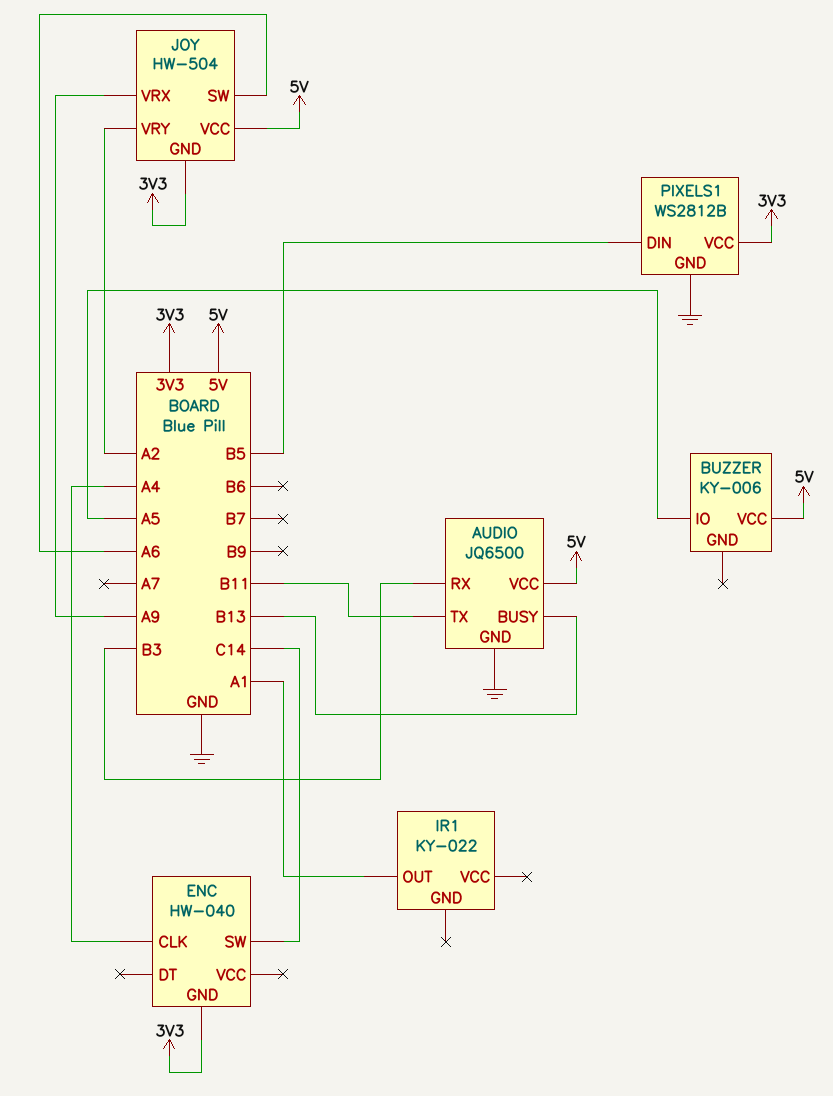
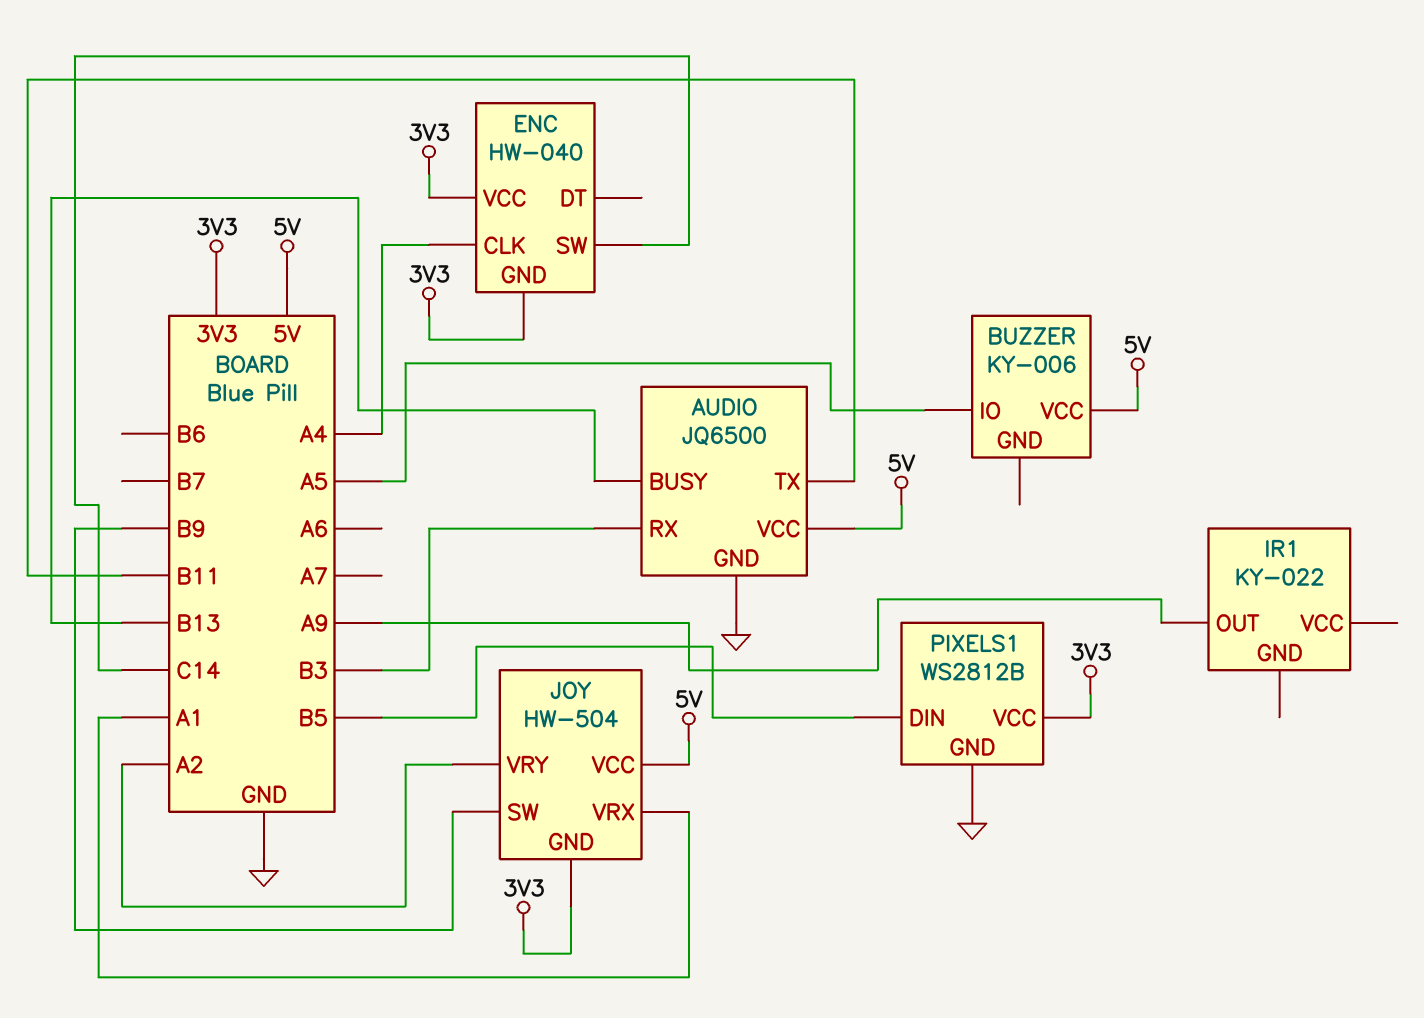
ENC pin VCC: none -> 3V3
IR1 pin OUT: A1 -> A9
JOY pin SW: A6 -> B9
JOY pin VRX: A9 -> A1

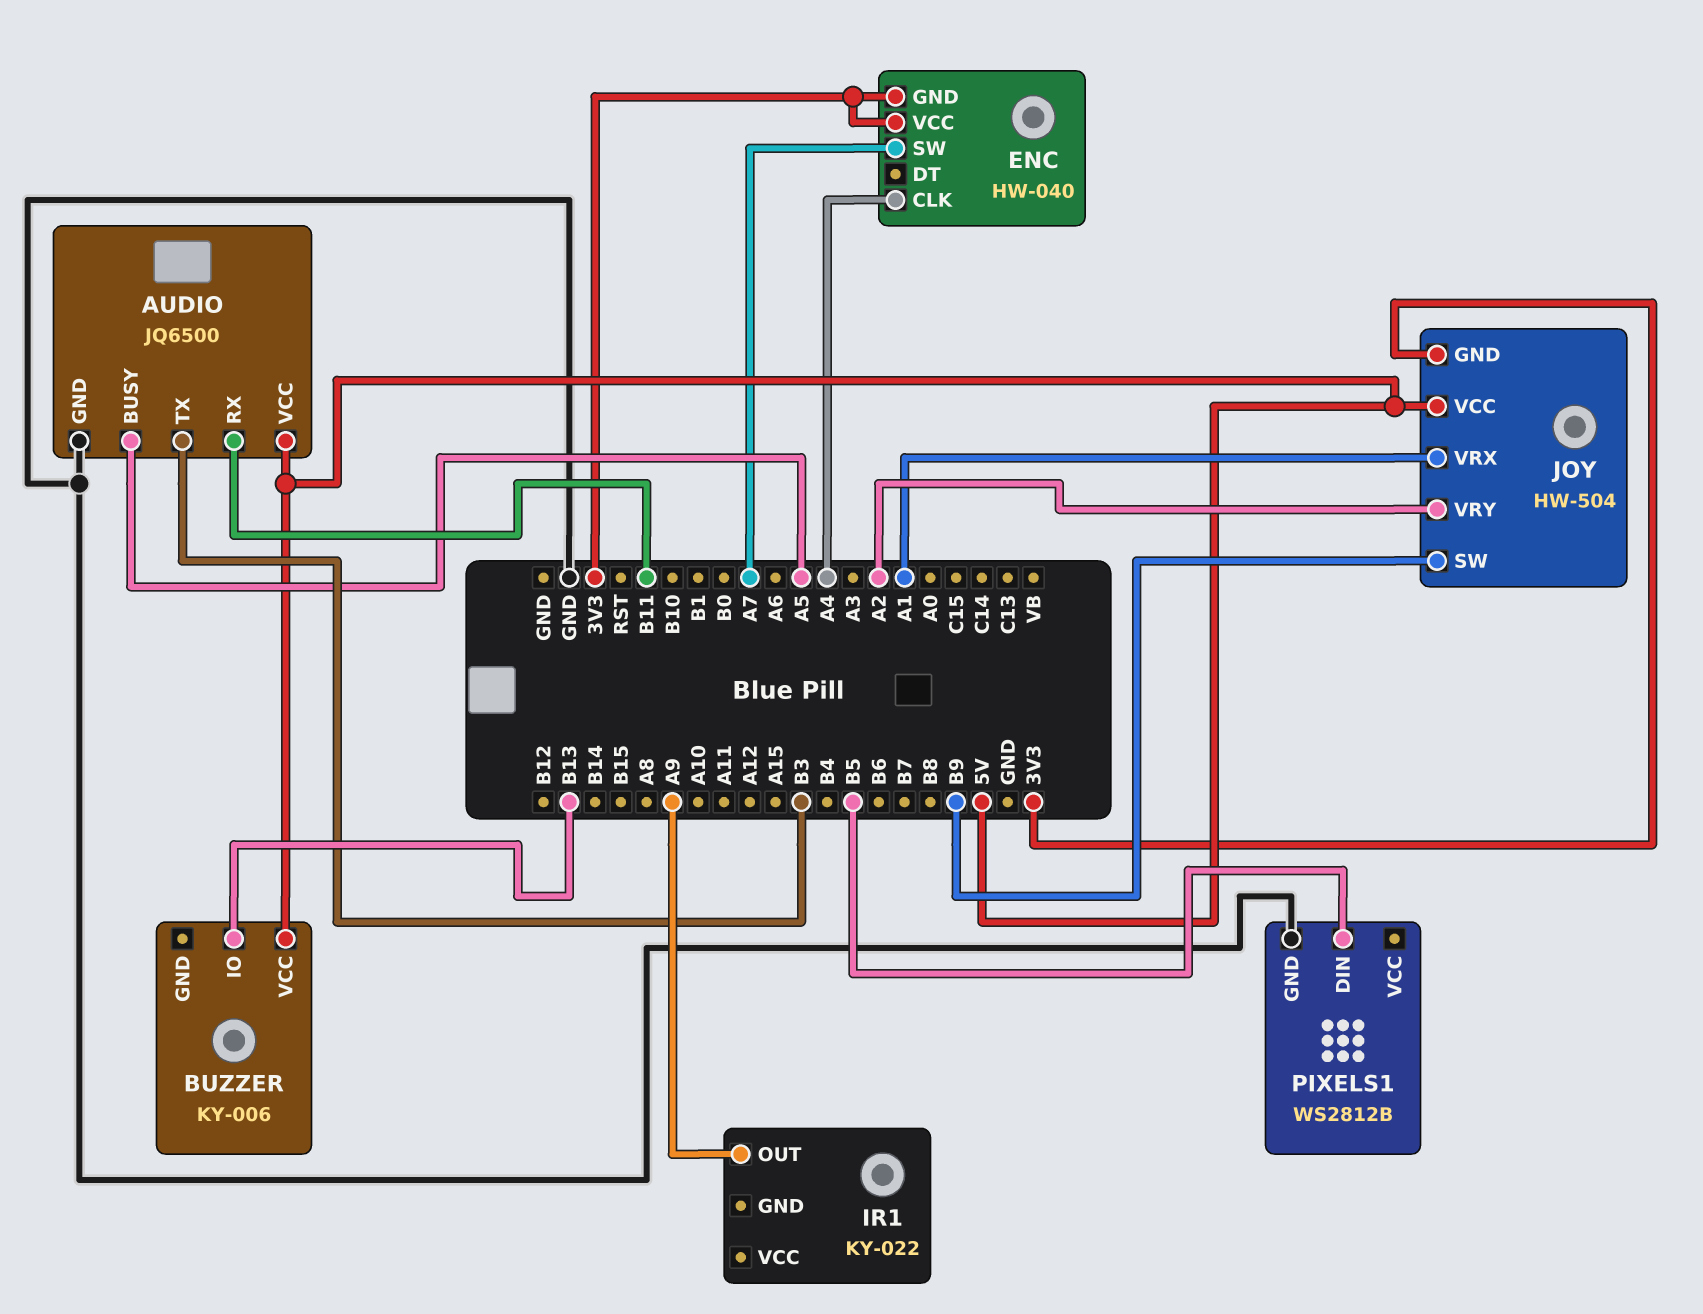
AUDIO pin BUSY: B13 -> A5
AUDIO pin RX: B3 -> B11
AUDIO pin TX: B11 -> B3
BUZZER pin IO: A5 -> B13
ENC pin SW: C14 -> A7
PIXELS1 pin VCC: 3V3 -> none

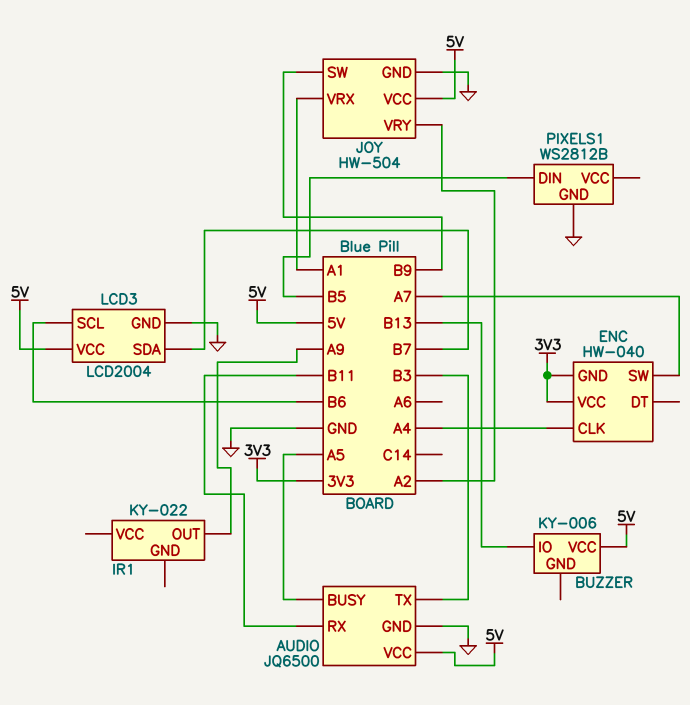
JOY pin GND: 3V3 -> GND
LCD3: none -> LCD2004
LCD3 pin GND: none -> GND
LCD3 pin SCL: none -> B6
LCD3 pin SDA: none -> B7
LCD3 pin VCC: none -> 5V

